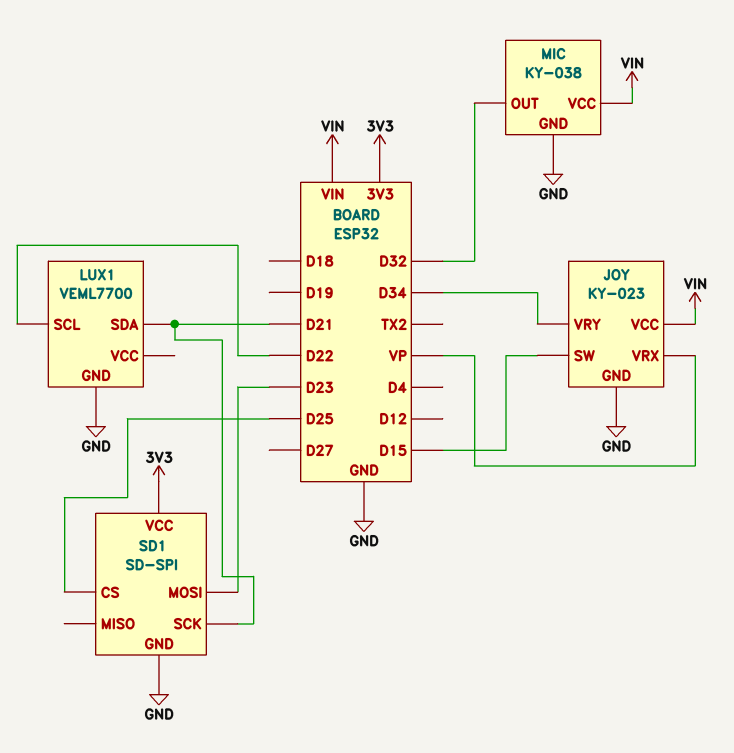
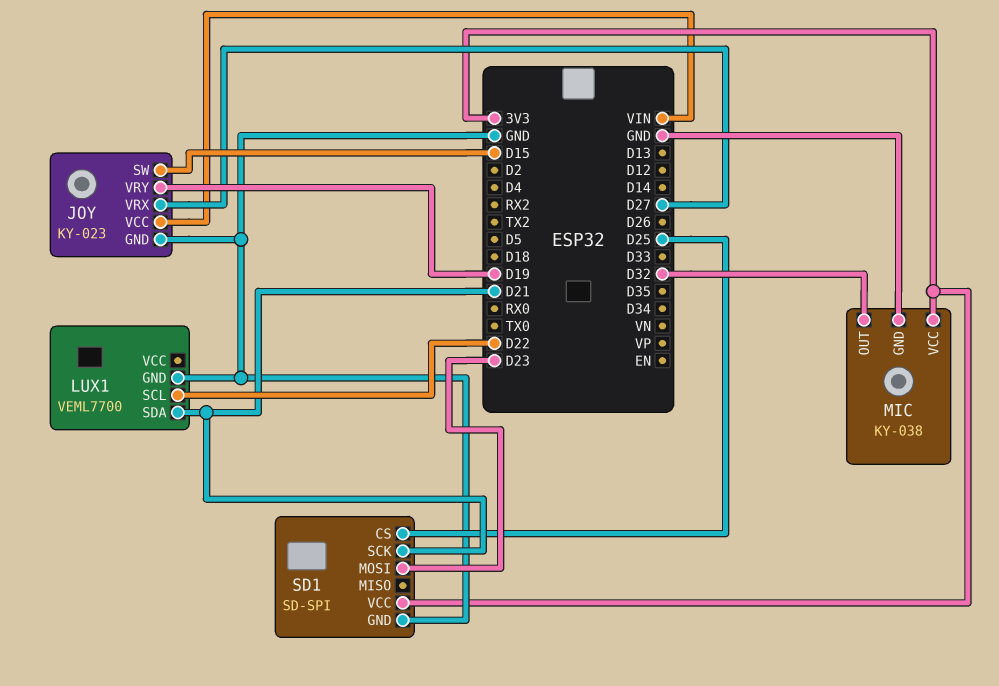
JOY pin VRX: VP -> D27
JOY pin VRY: D34 -> D19
MIC pin VCC: VIN -> 3V3

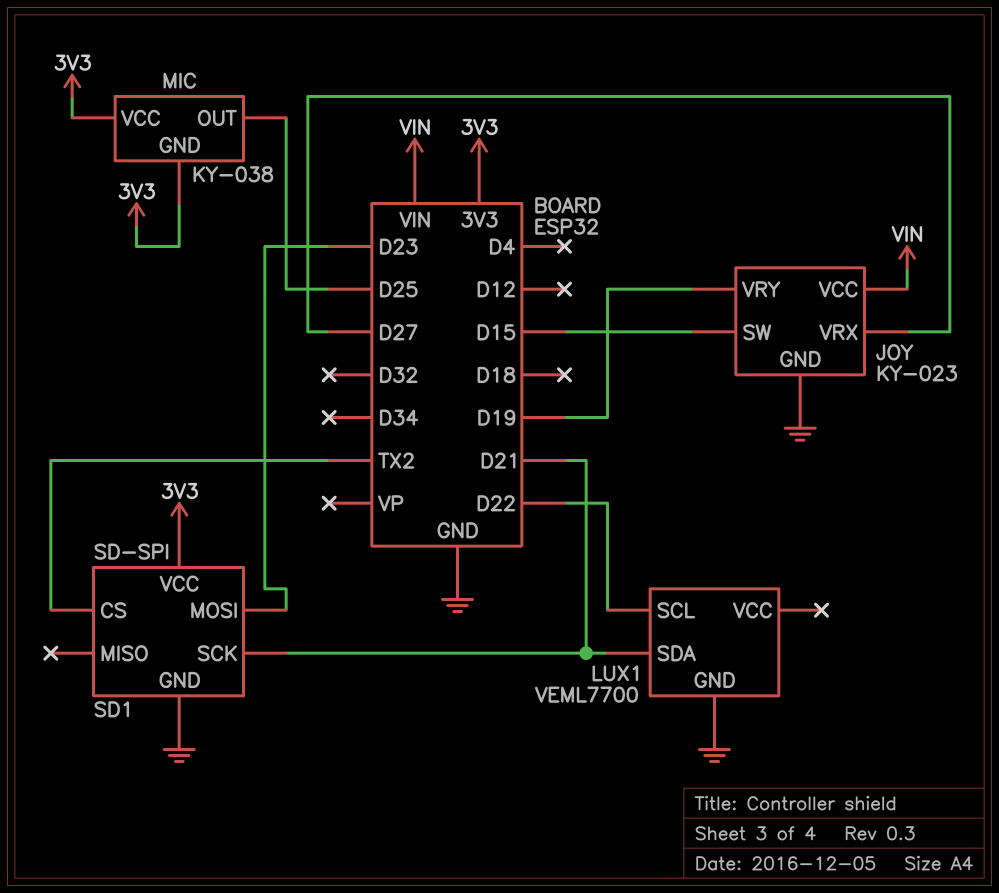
MIC pin GND: GND -> 3V3
MIC pin OUT: D32 -> D25
SD1 pin CS: D25 -> TX2

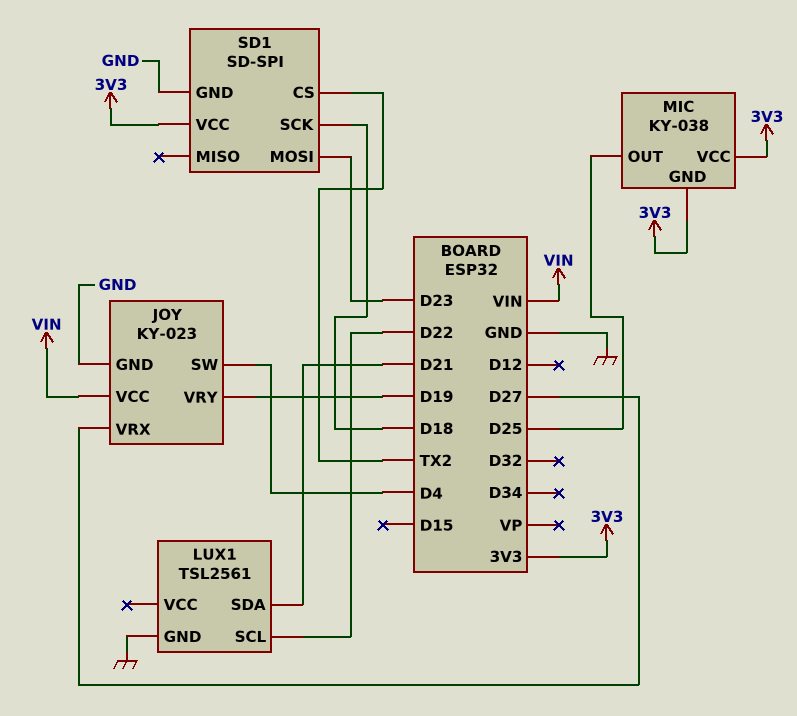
JOY pin SW: D15 -> D4
LUX1: VEML7700 -> TSL2561
SD1 pin SCK: D21 -> D18

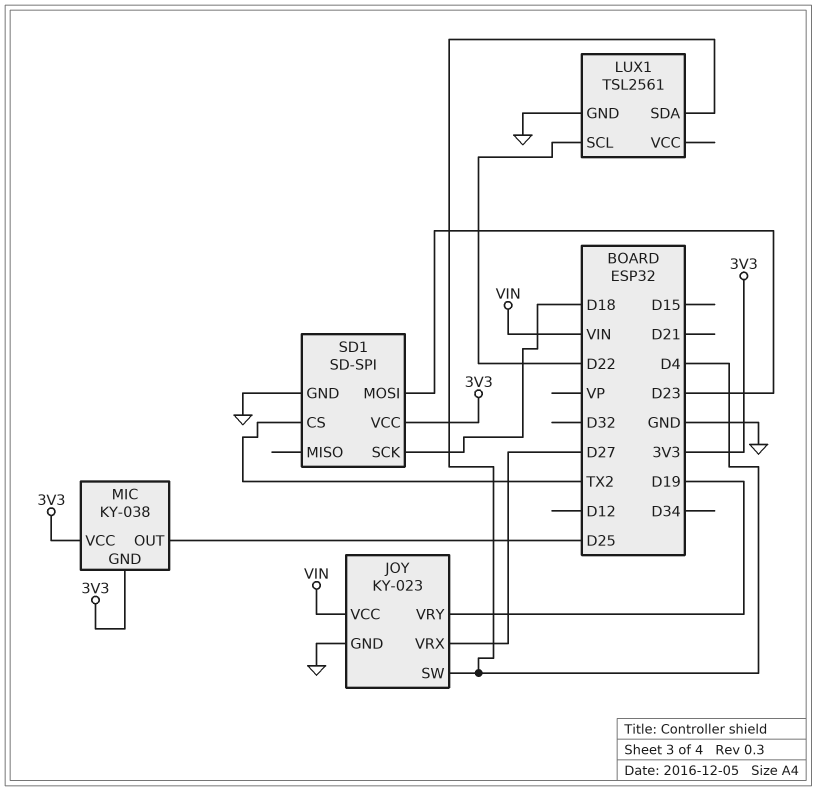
LUX1 pin SDA: D21 -> D4

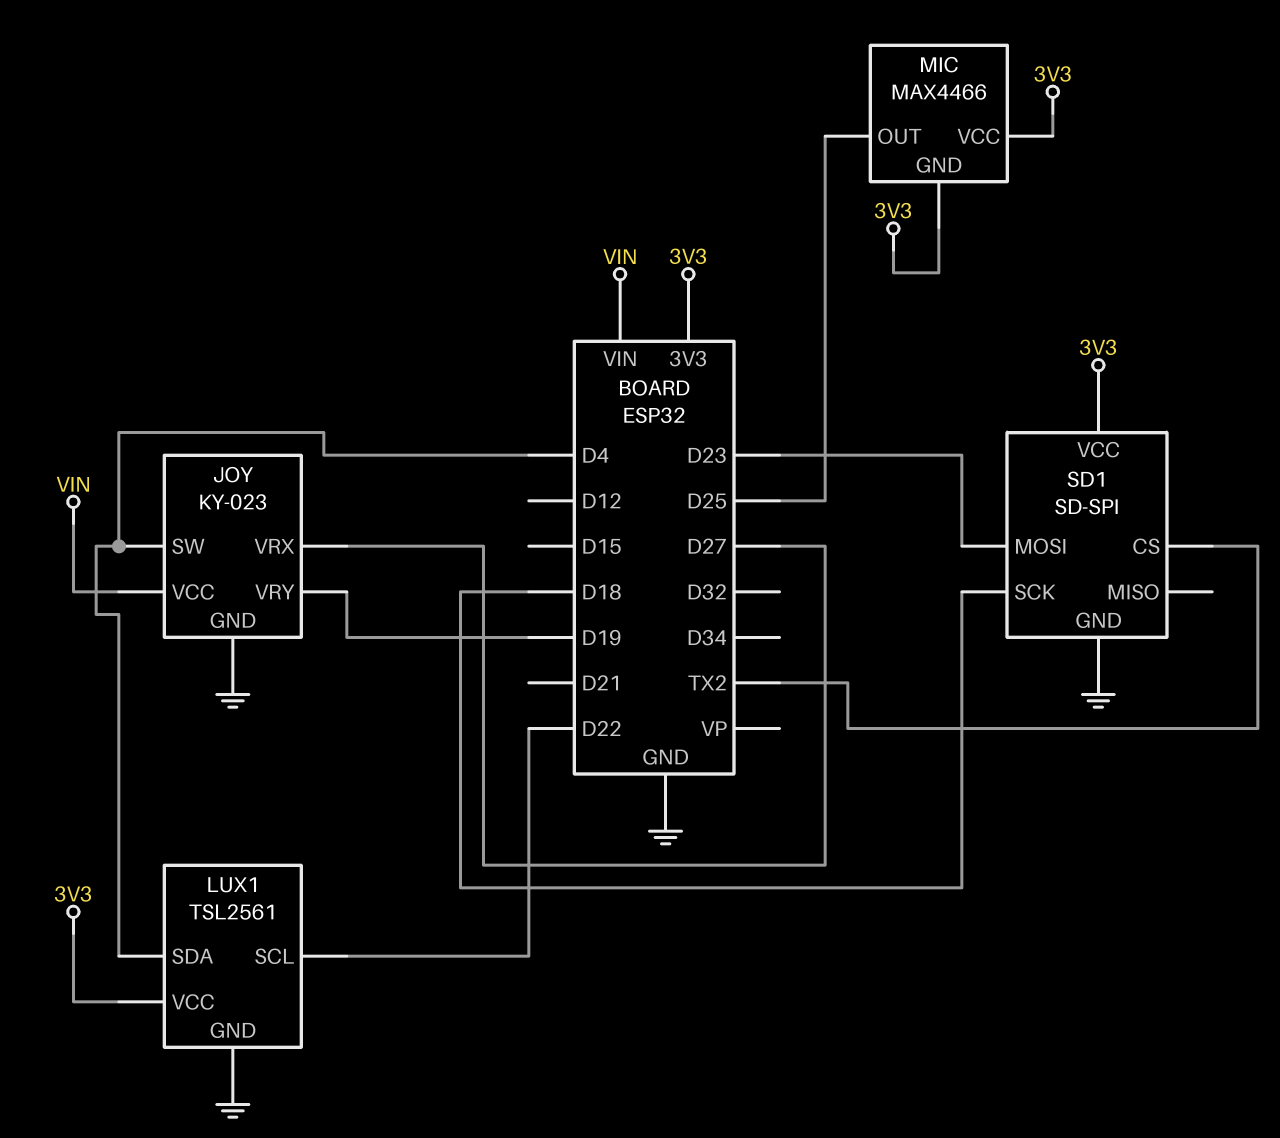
LUX1 pin VCC: none -> 3V3
MIC: KY-038 -> MAX4466

